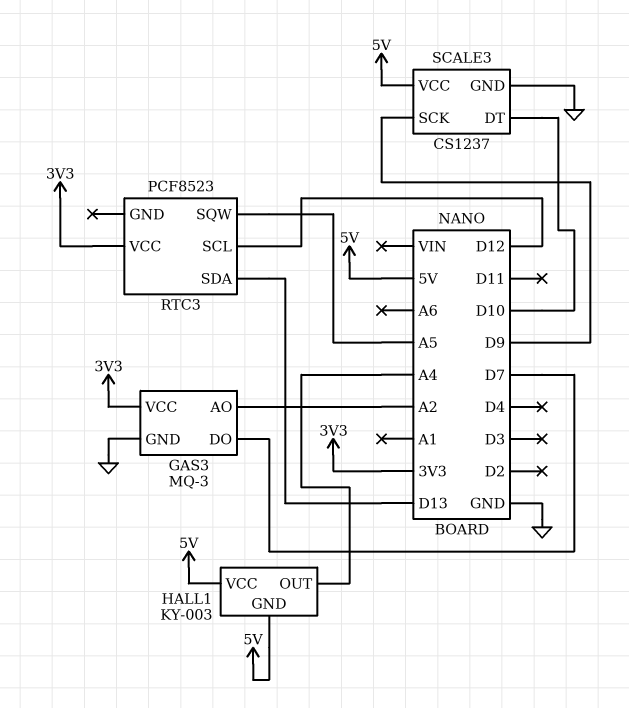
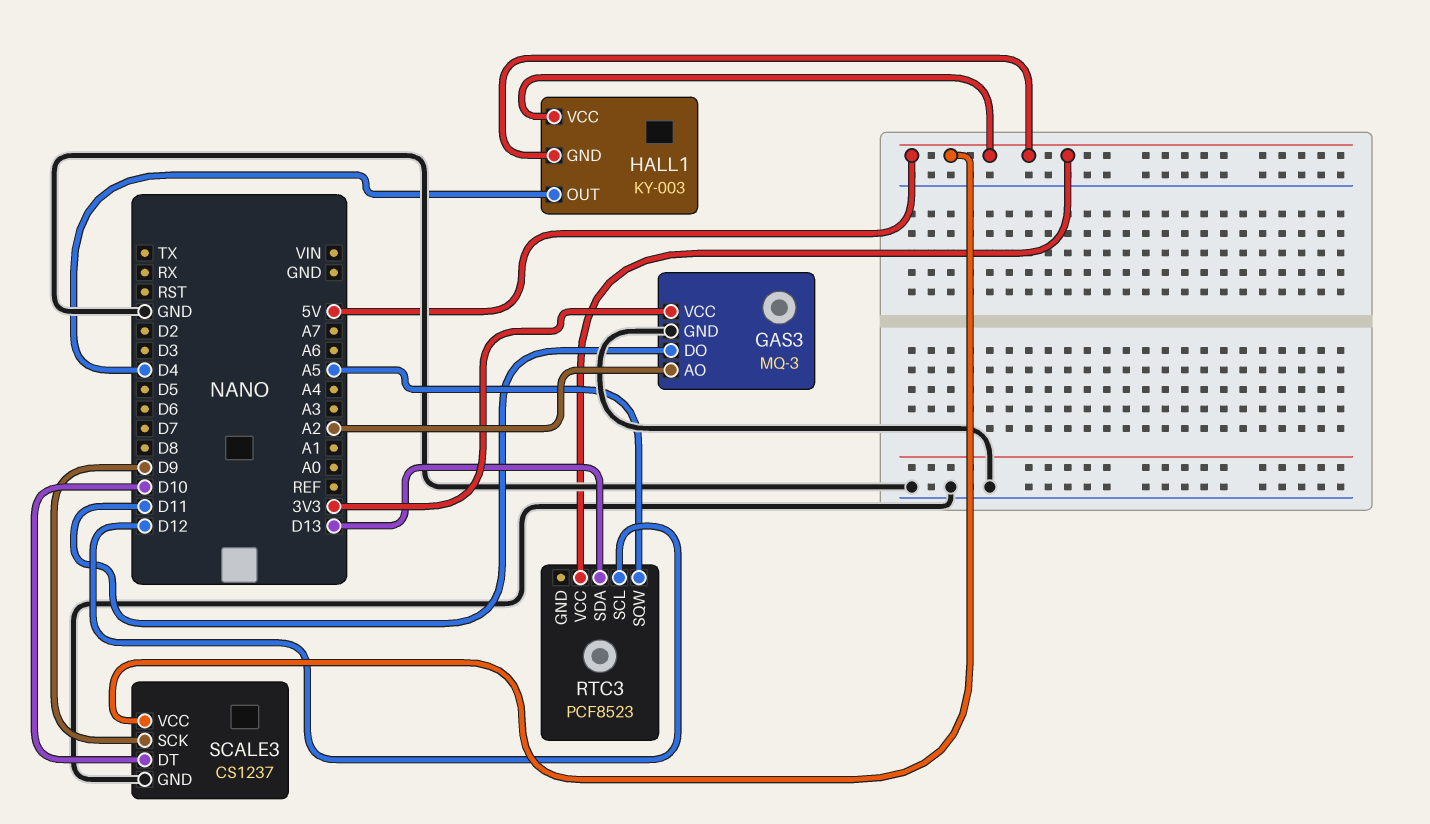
GAS3 pin DO: D7 -> D11
HALL1 pin OUT: A4 -> D4
RTC3 pin VCC: 3V3 -> 5V

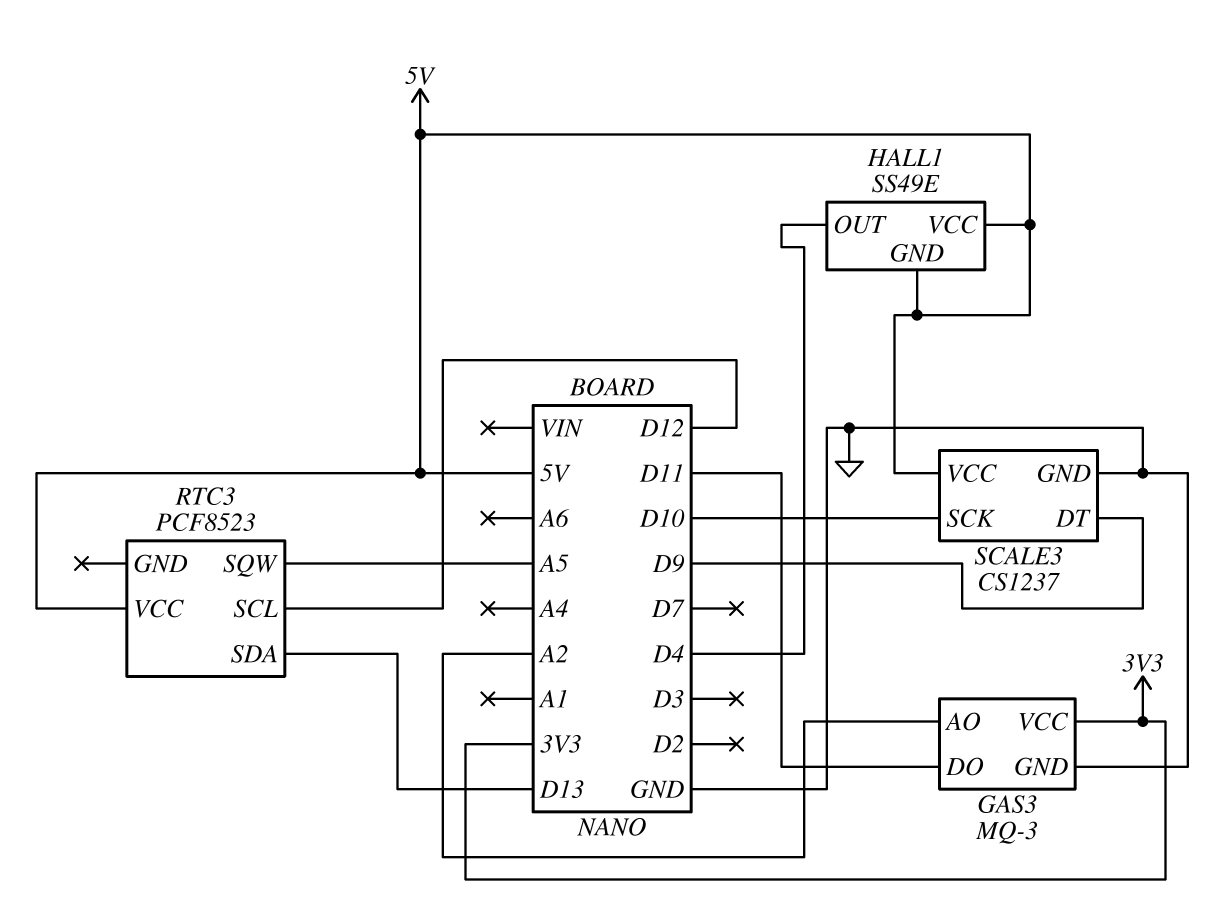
HALL1: KY-003 -> SS49E
SCALE3 pin DT: D10 -> D9
SCALE3 pin SCK: D9 -> D10

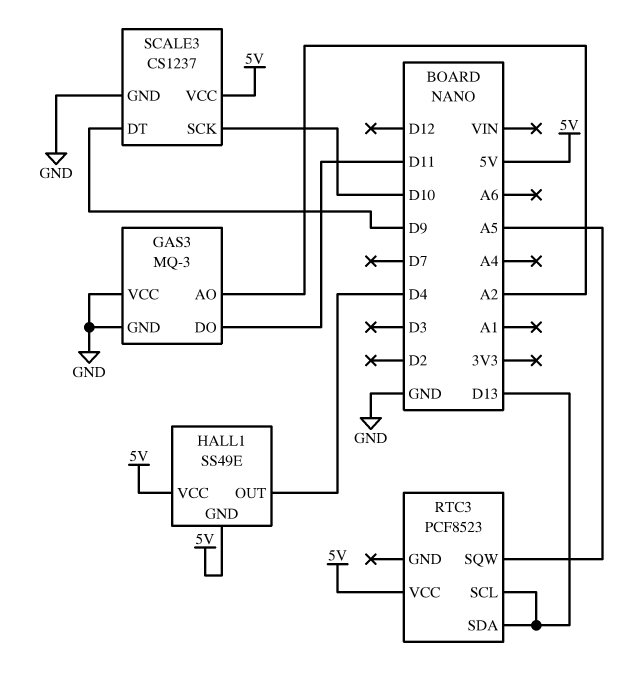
GAS3 pin VCC: 3V3 -> GND
RTC3 pin SCL: D12 -> D13

